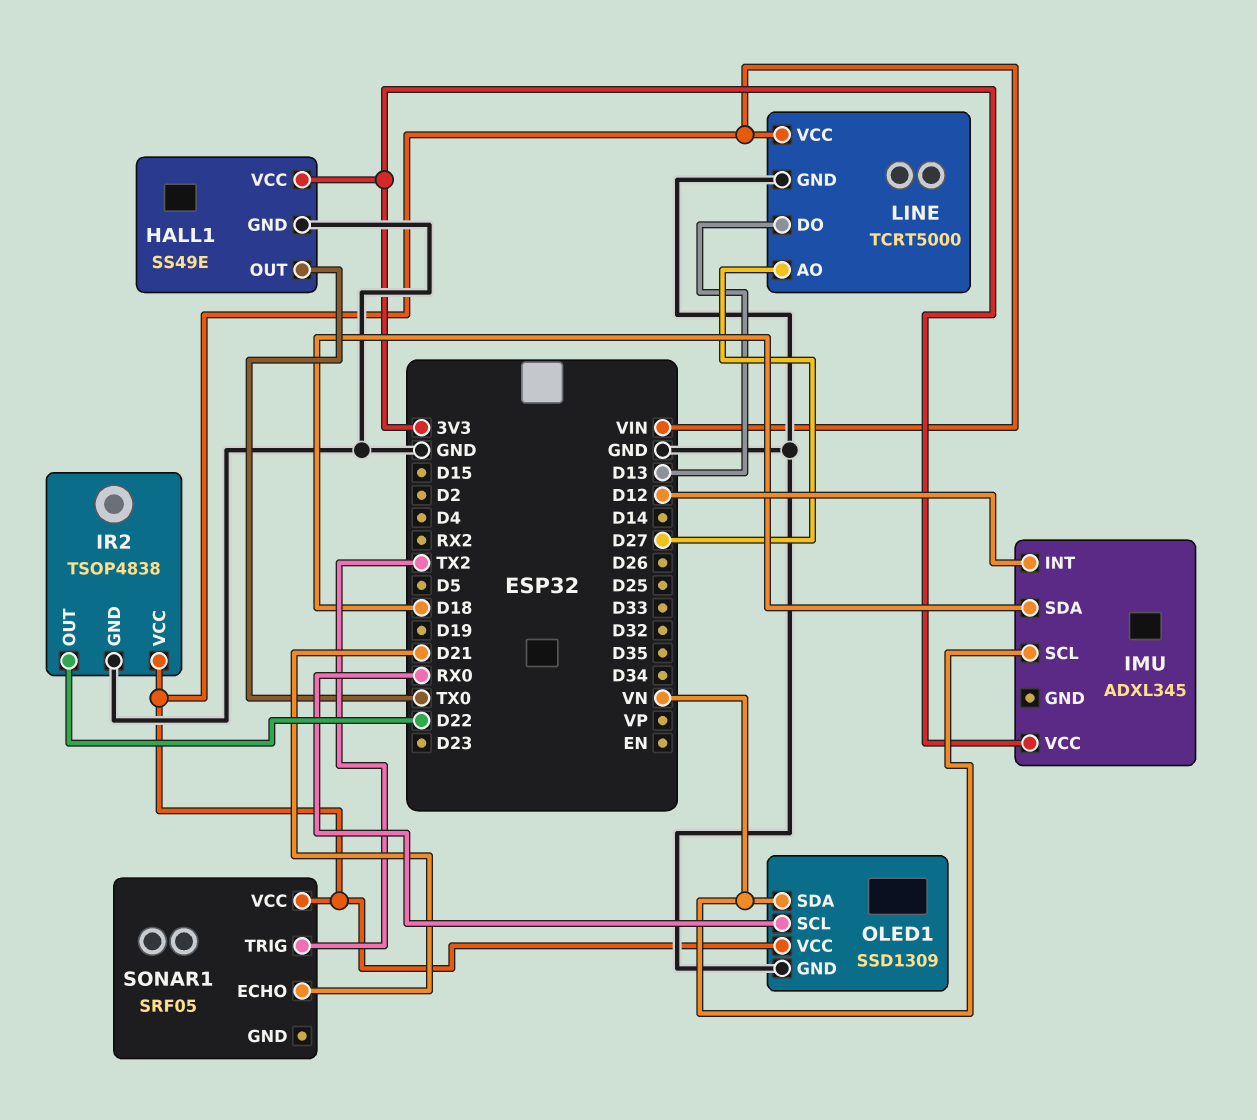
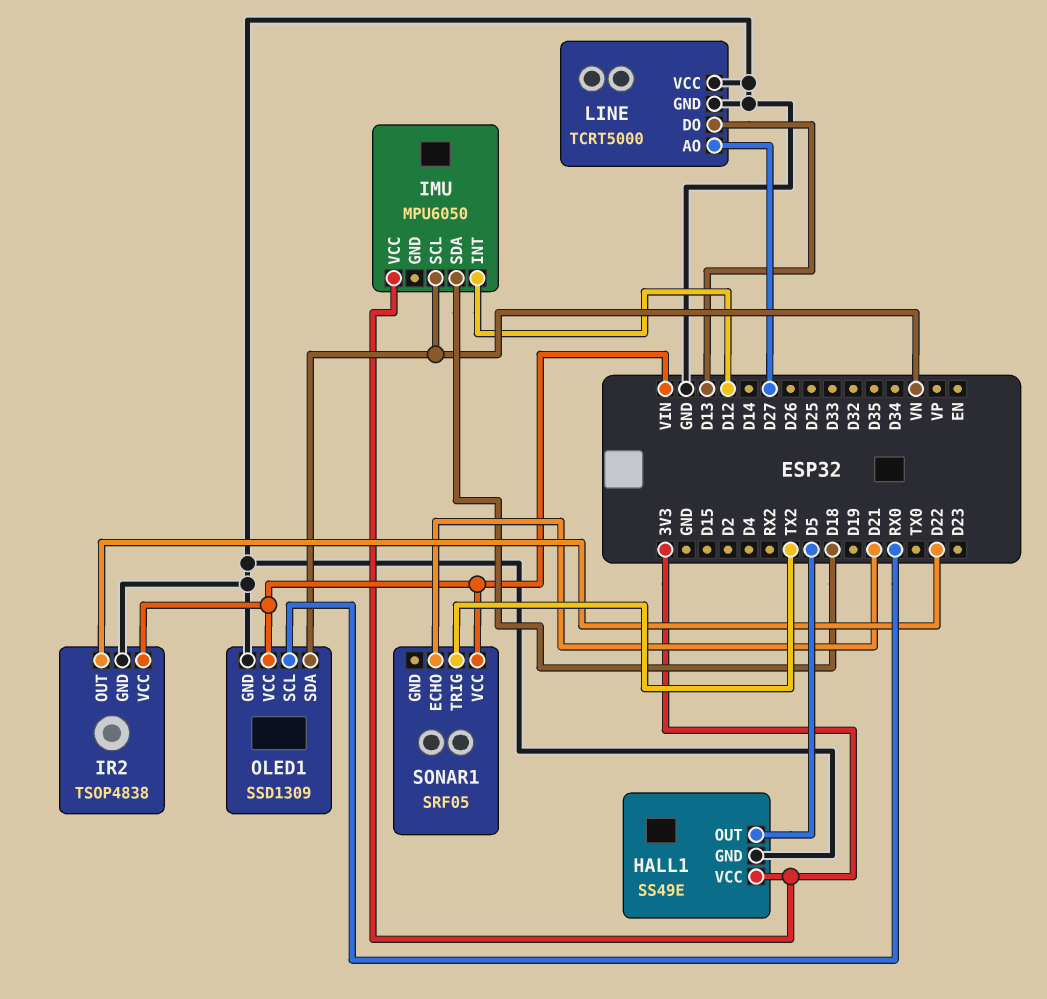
HALL1 pin OUT: TX0 -> D5
IMU: ADXL345 -> MPU6050
LINE pin VCC: VIN -> GND

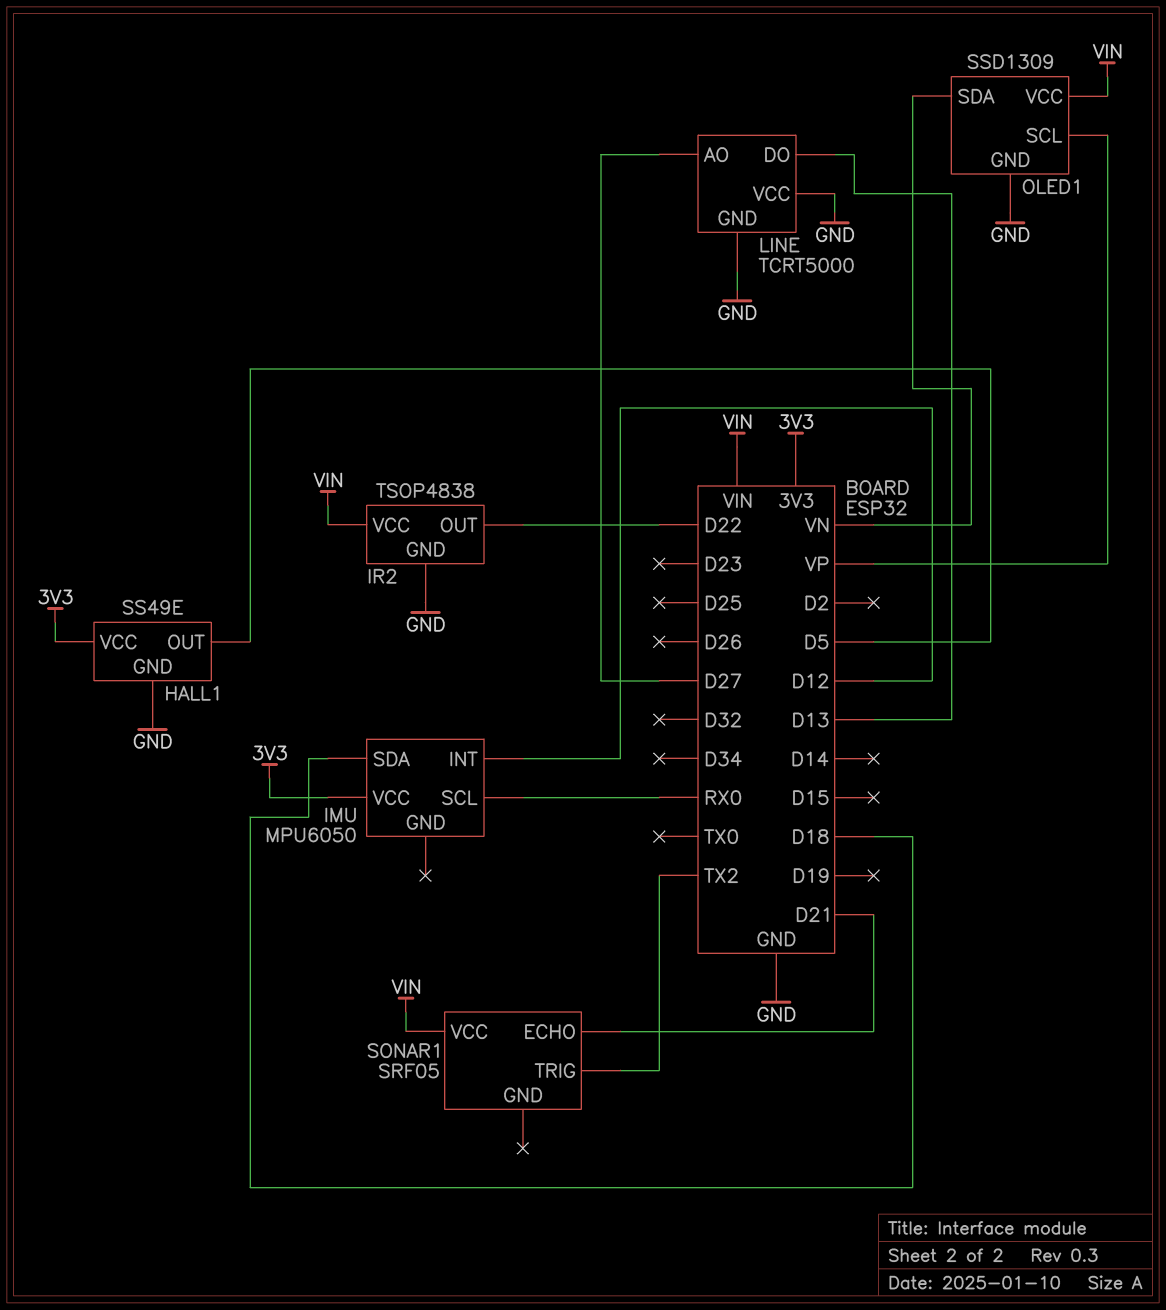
IMU pin SCL: VN -> RX0
OLED1 pin SCL: RX0 -> VP

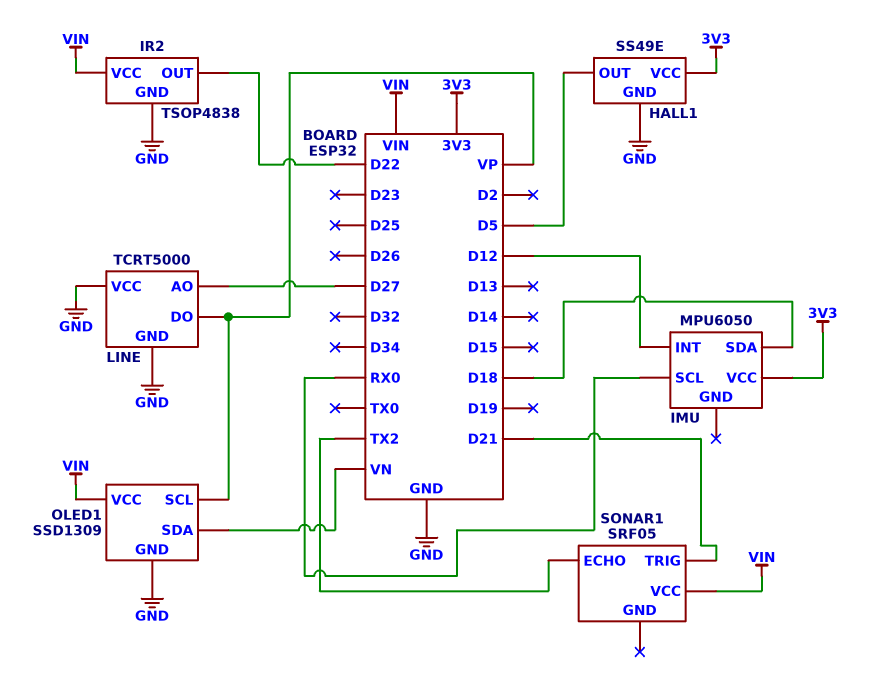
LINE pin DO: D13 -> VP
SONAR1 pin ECHO: D21 -> TX2
SONAR1 pin TRIG: TX2 -> D21

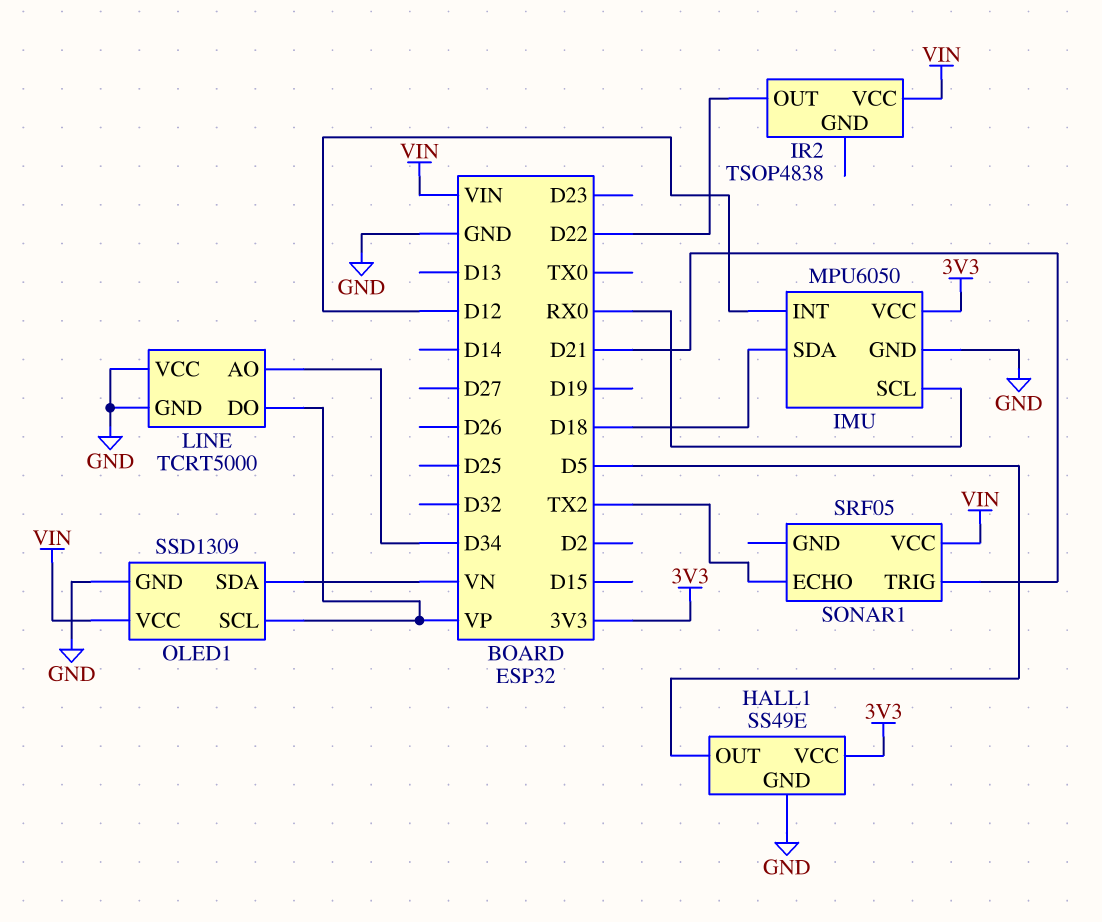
IMU pin GND: none -> GND
IR2 pin GND: GND -> none
LINE pin AO: D27 -> D34

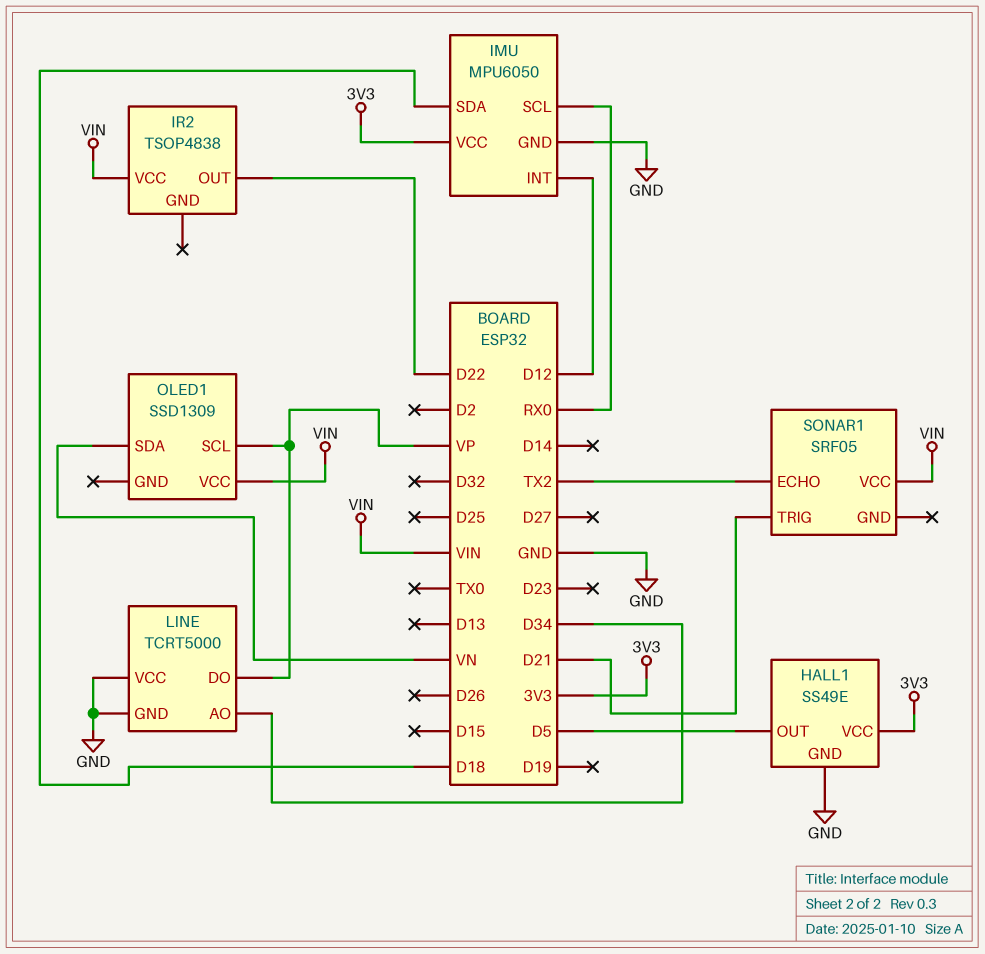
OLED1 pin GND: GND -> none

